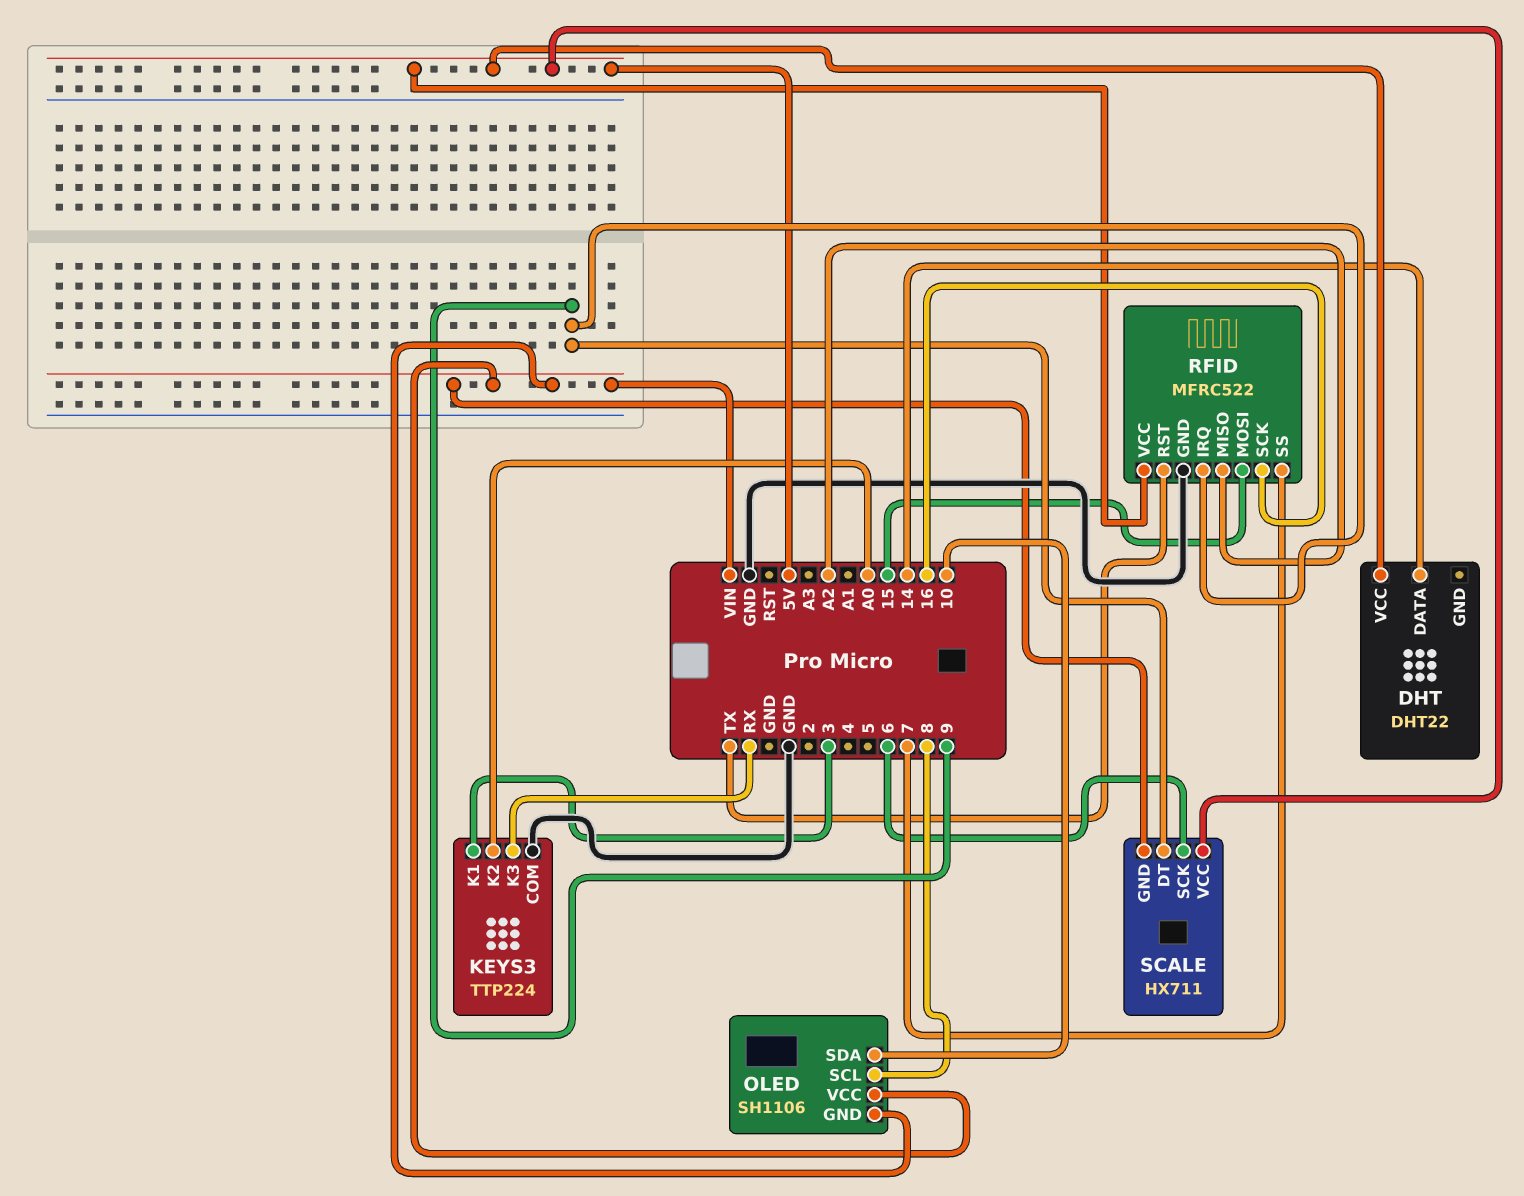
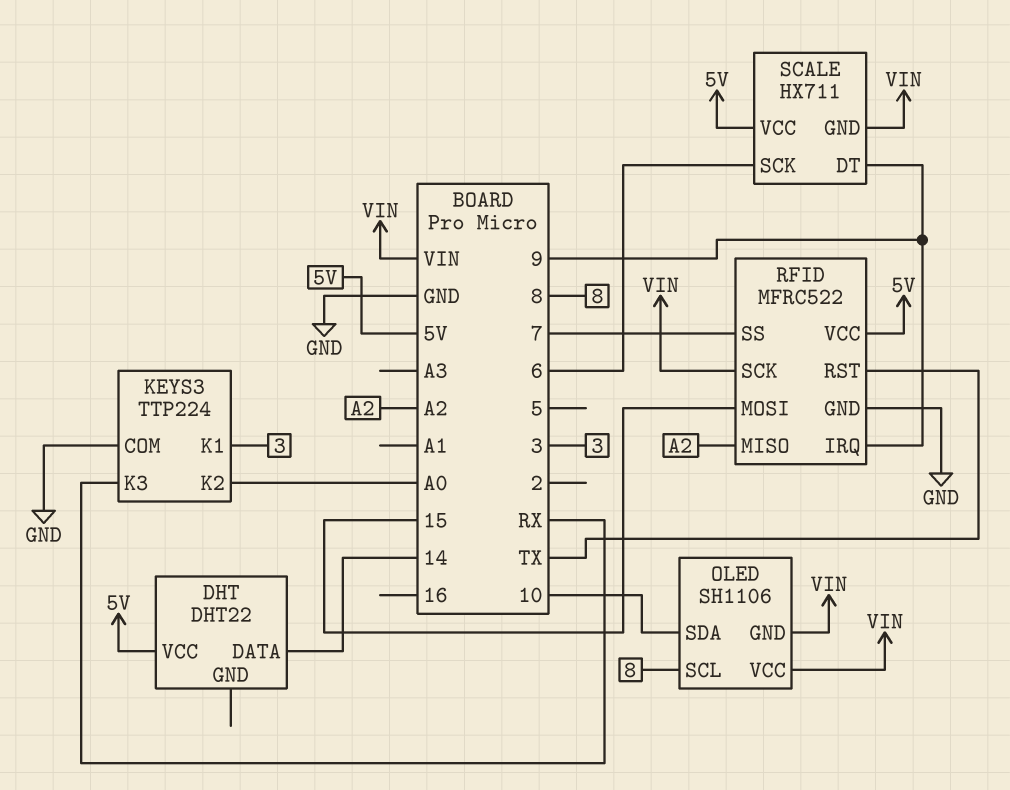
RFID pin SCK: 16 -> VIN

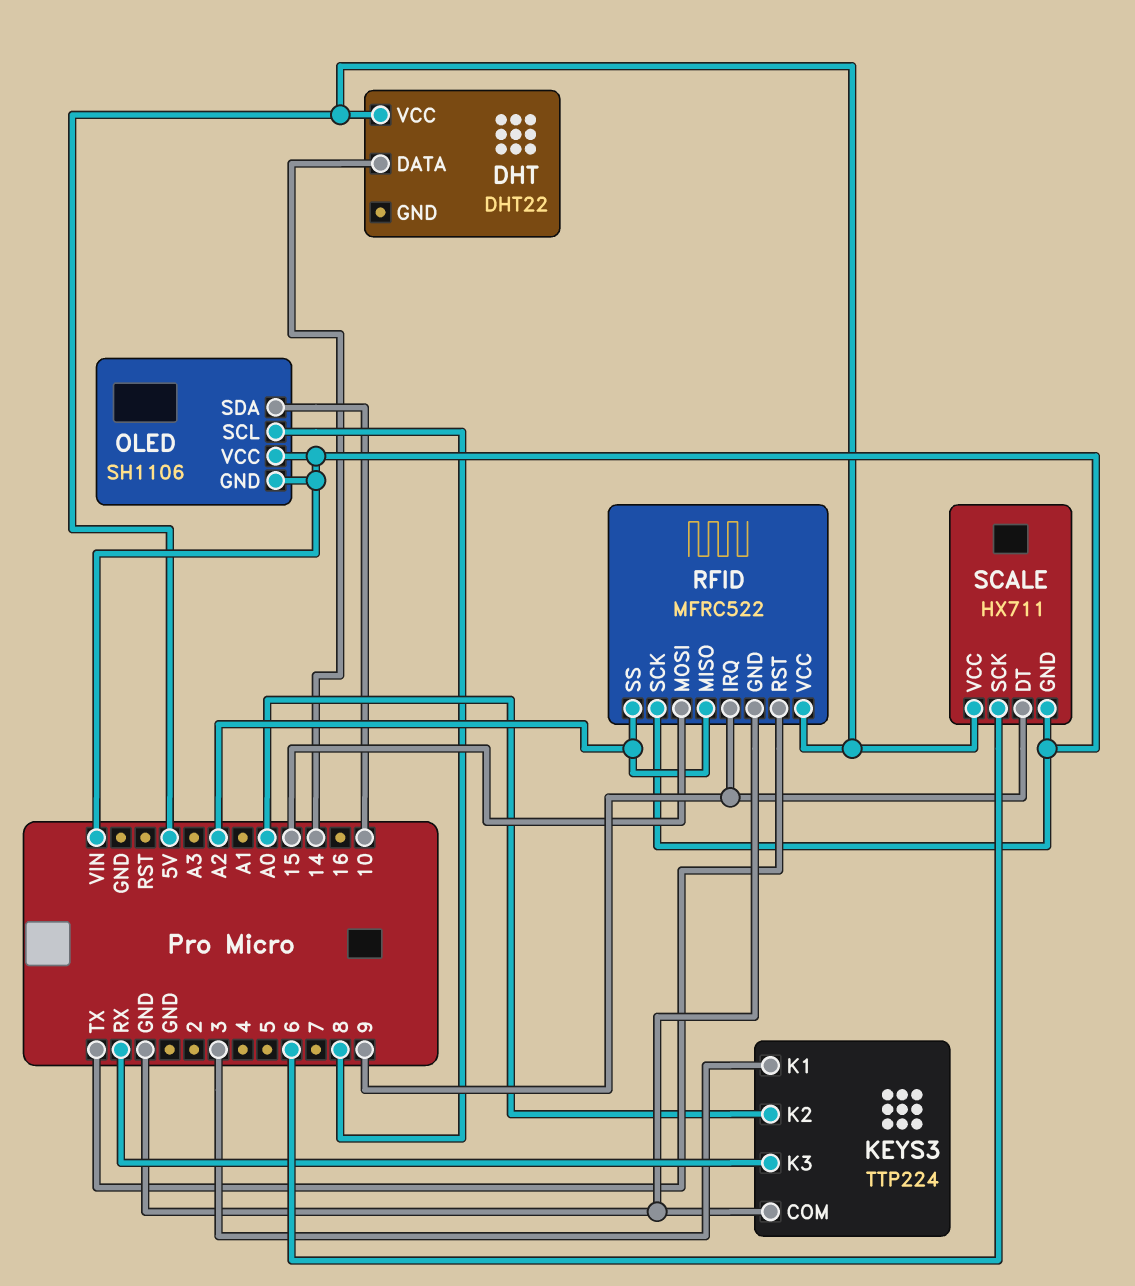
RFID pin SS: 7 -> A2

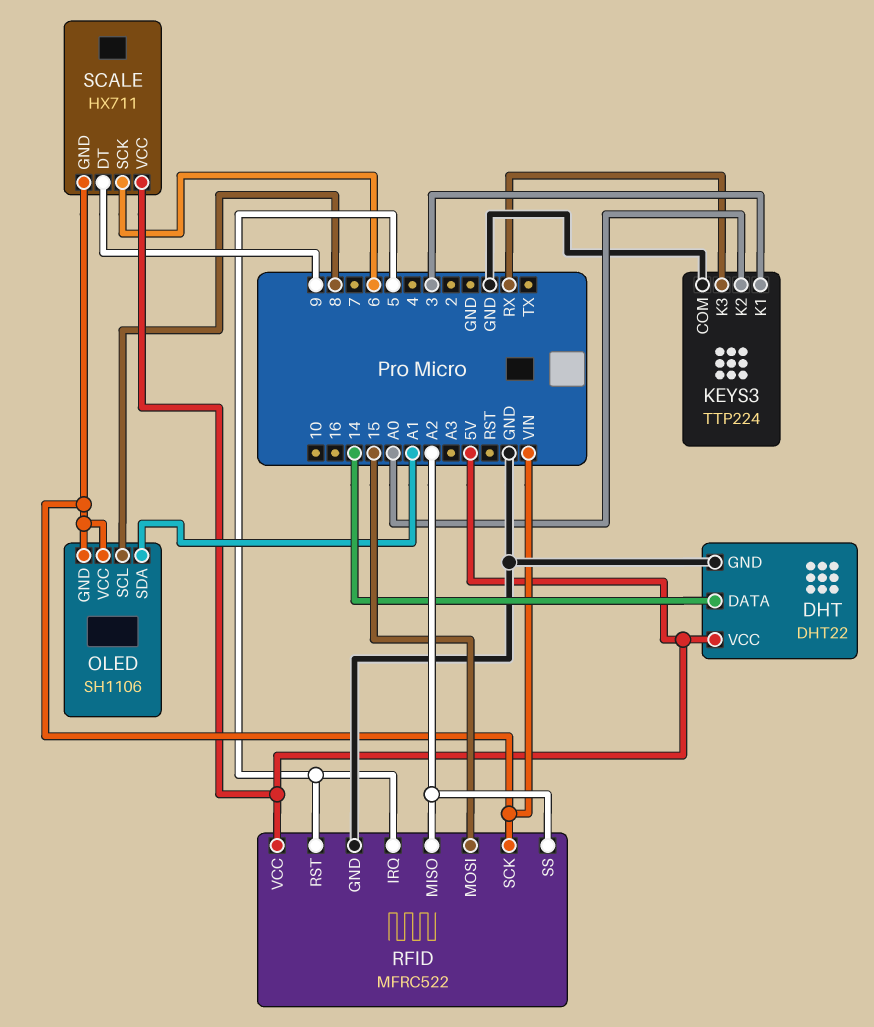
DHT pin GND: none -> GND
OLED pin SDA: 10 -> A1
RFID pin IRQ: 9 -> 5
RFID pin RST: TX -> 5

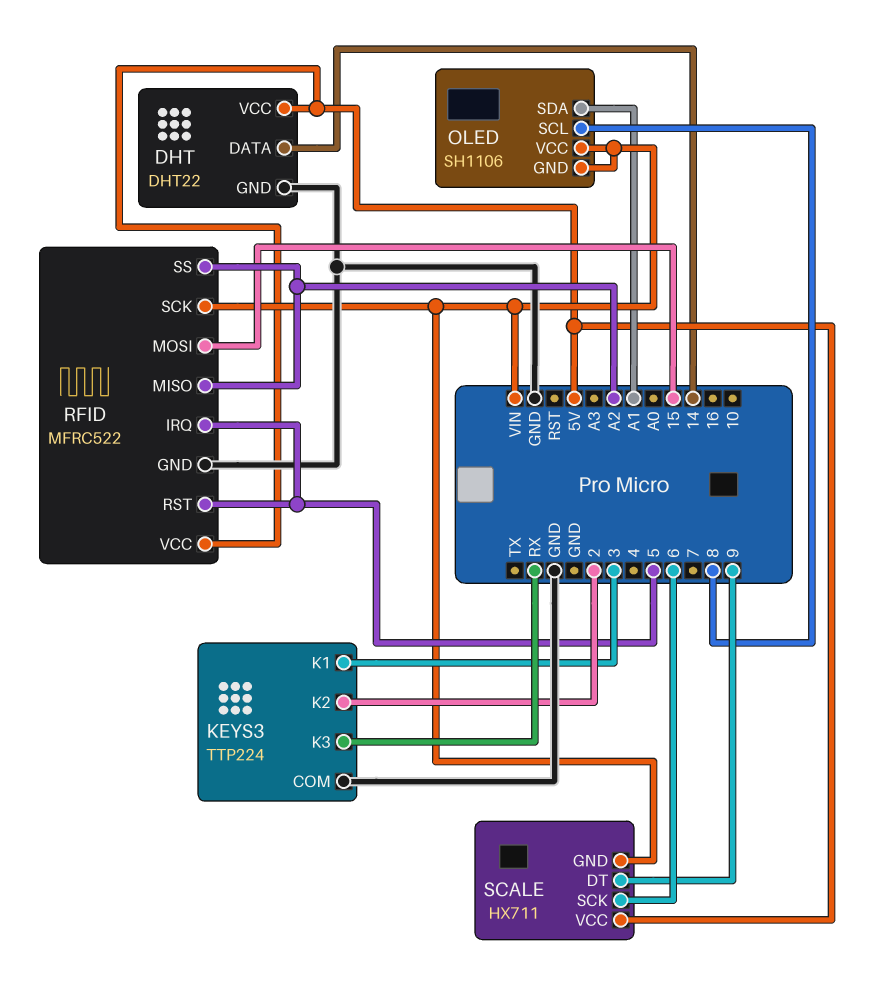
KEYS3 pin K2: A0 -> 2

